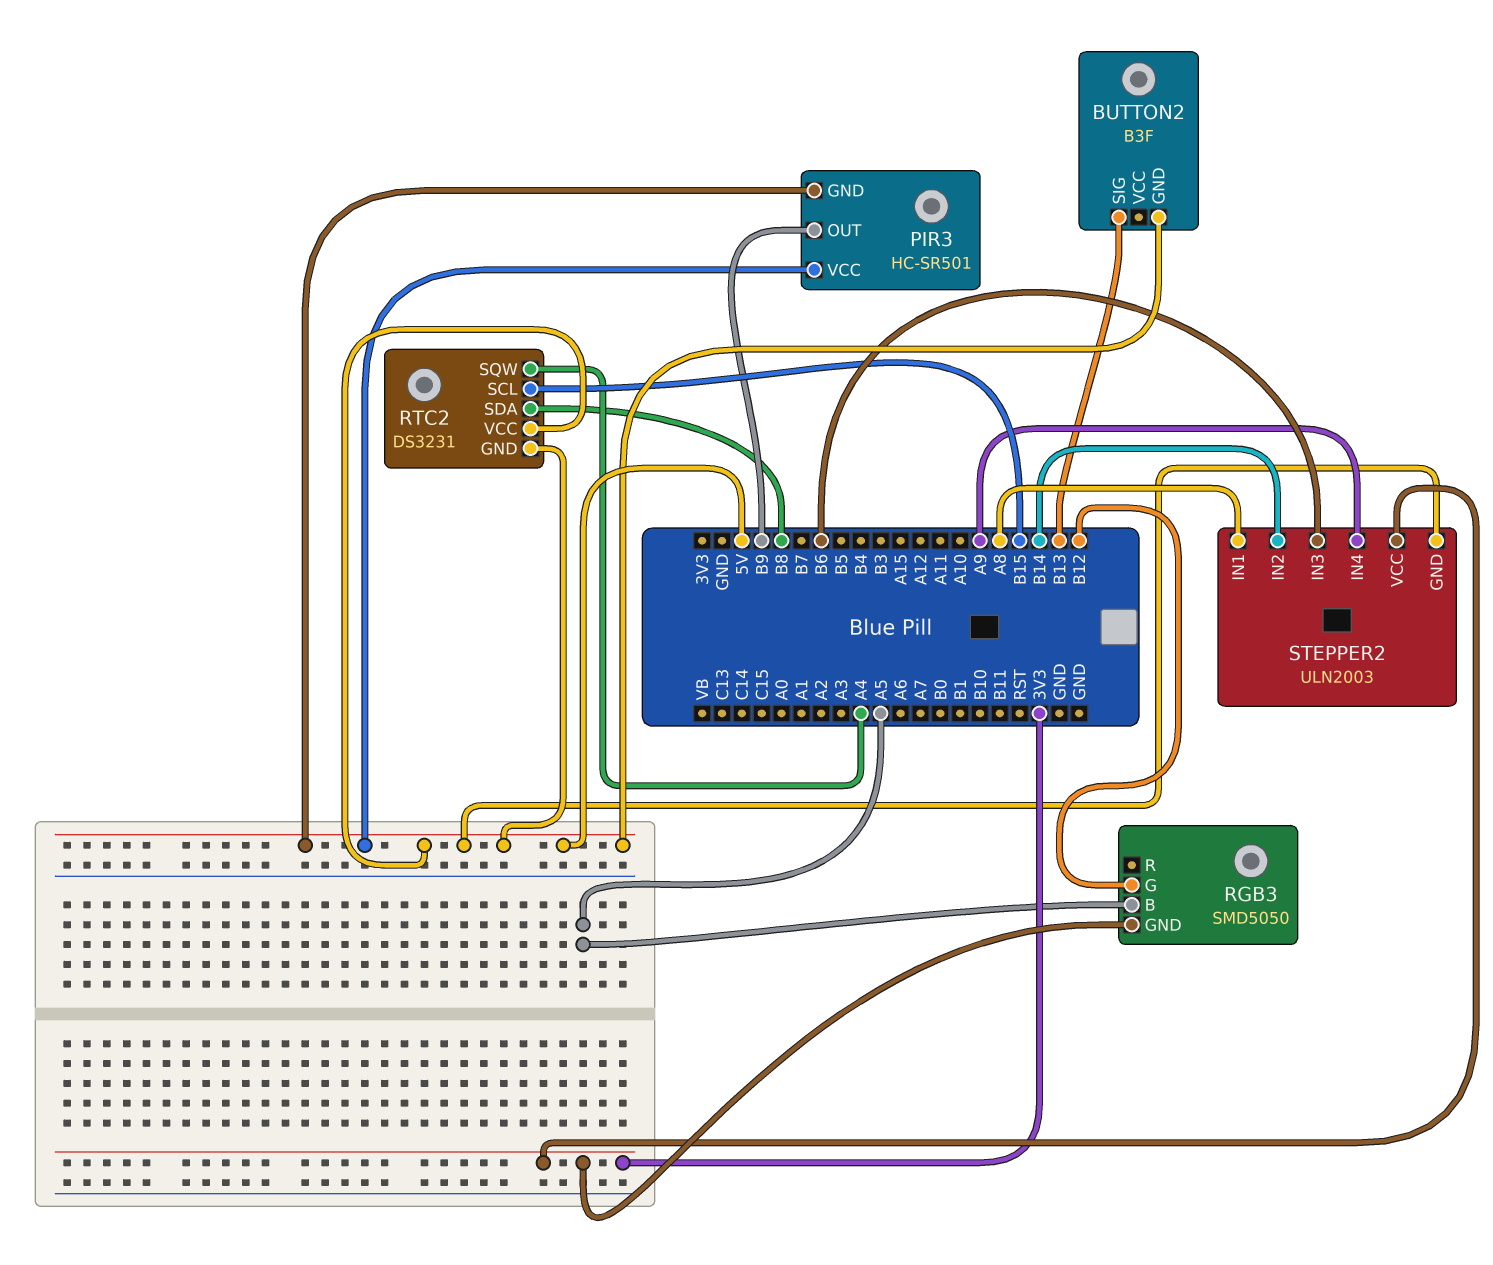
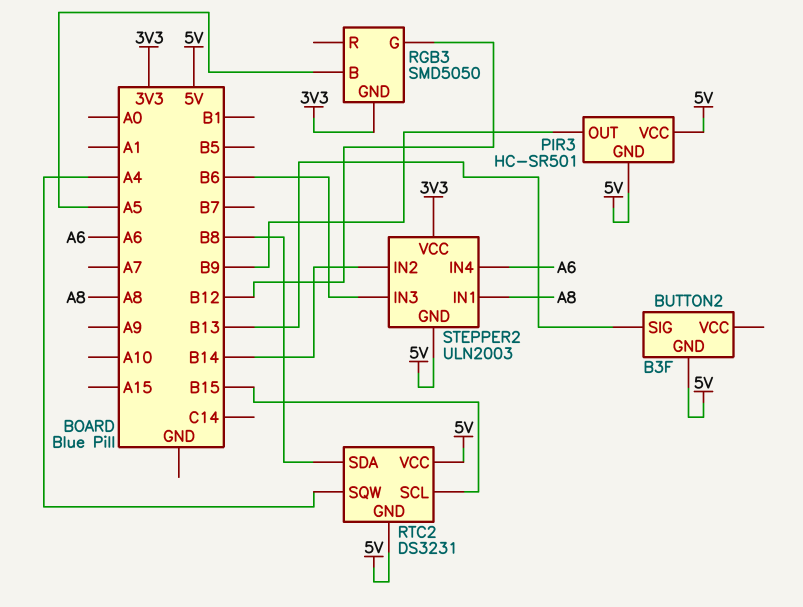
STEPPER2 pin IN4: A9 -> A6

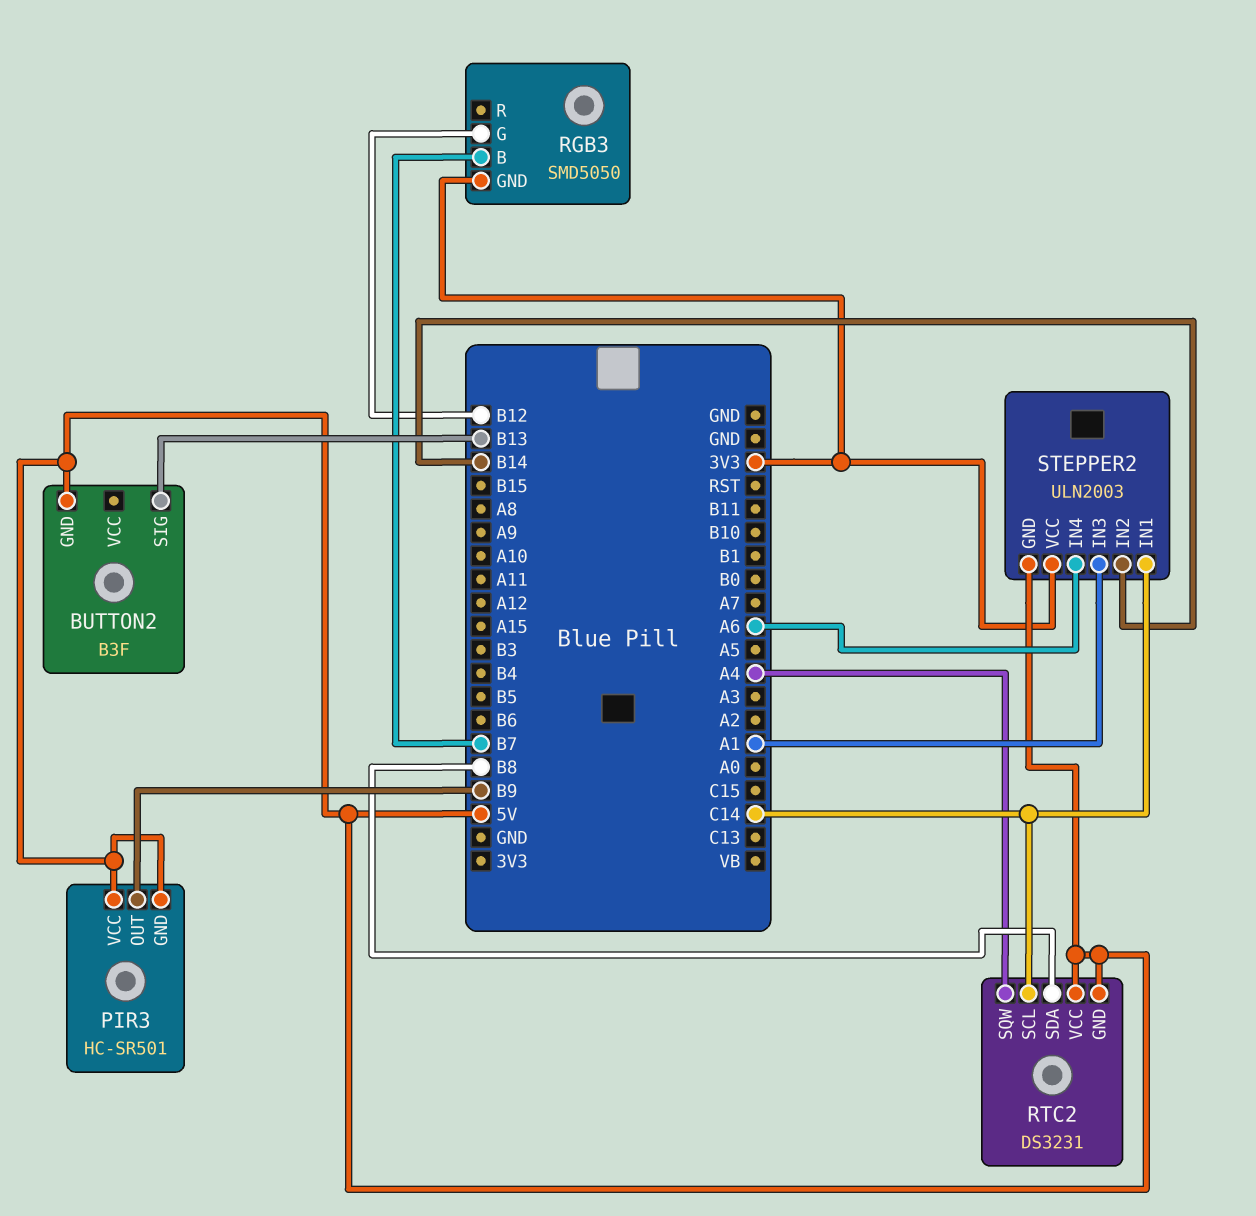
RGB3 pin B: A5 -> B7
RTC2 pin SCL: B15 -> C14
STEPPER2 pin IN1: A8 -> C14
STEPPER2 pin IN3: B6 -> A1

